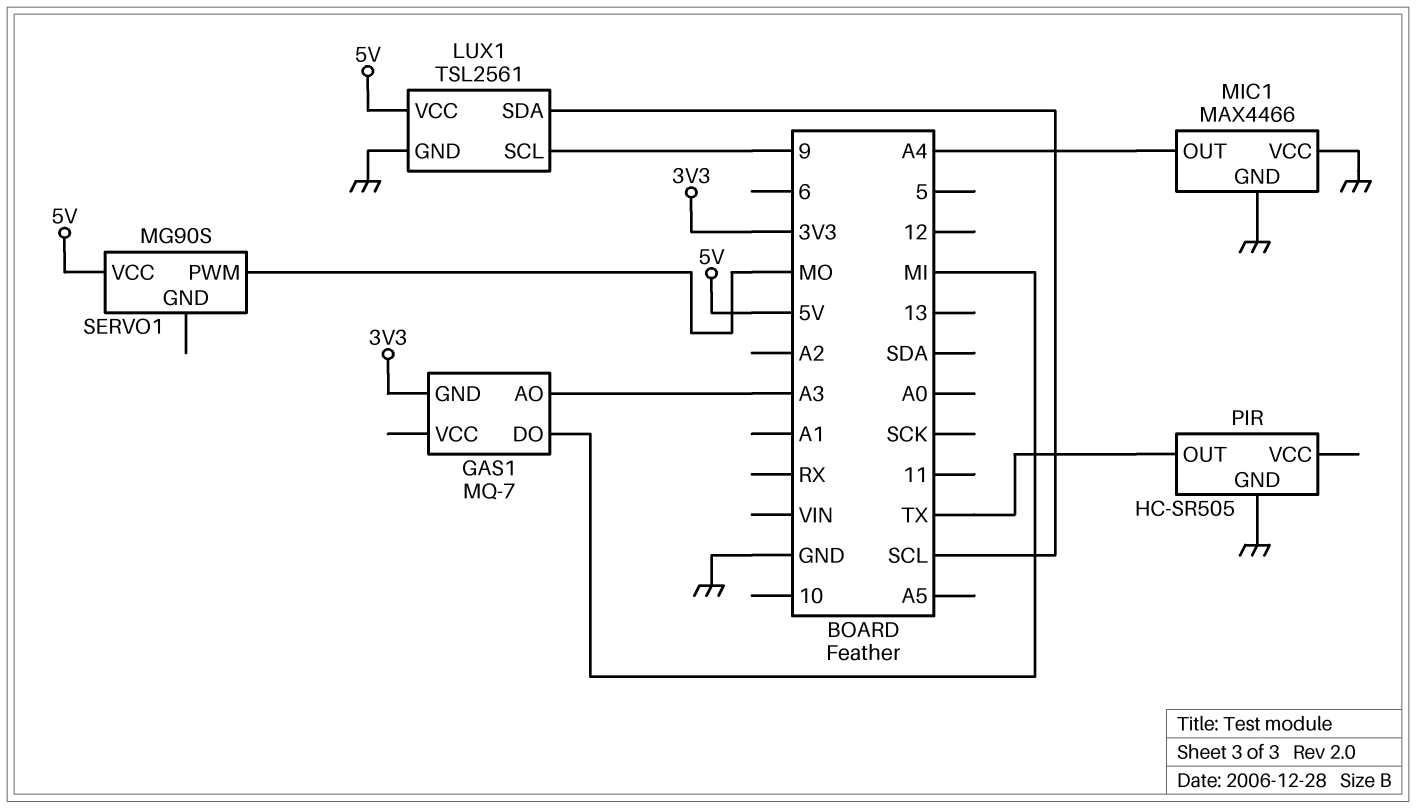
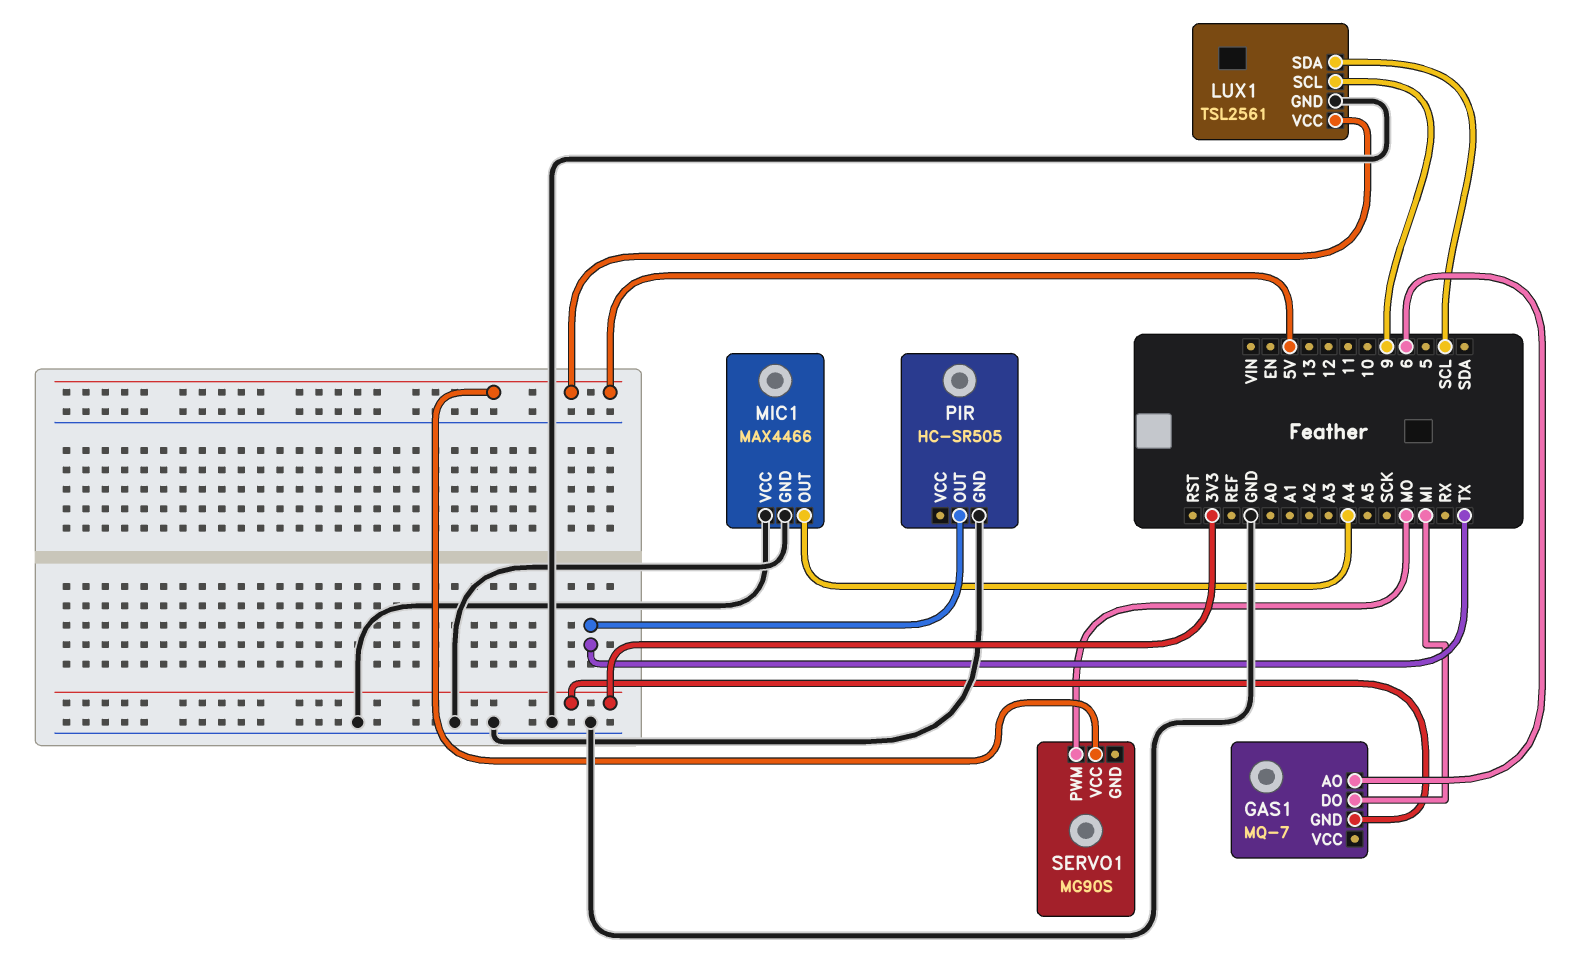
GAS1 pin AO: A3 -> 6

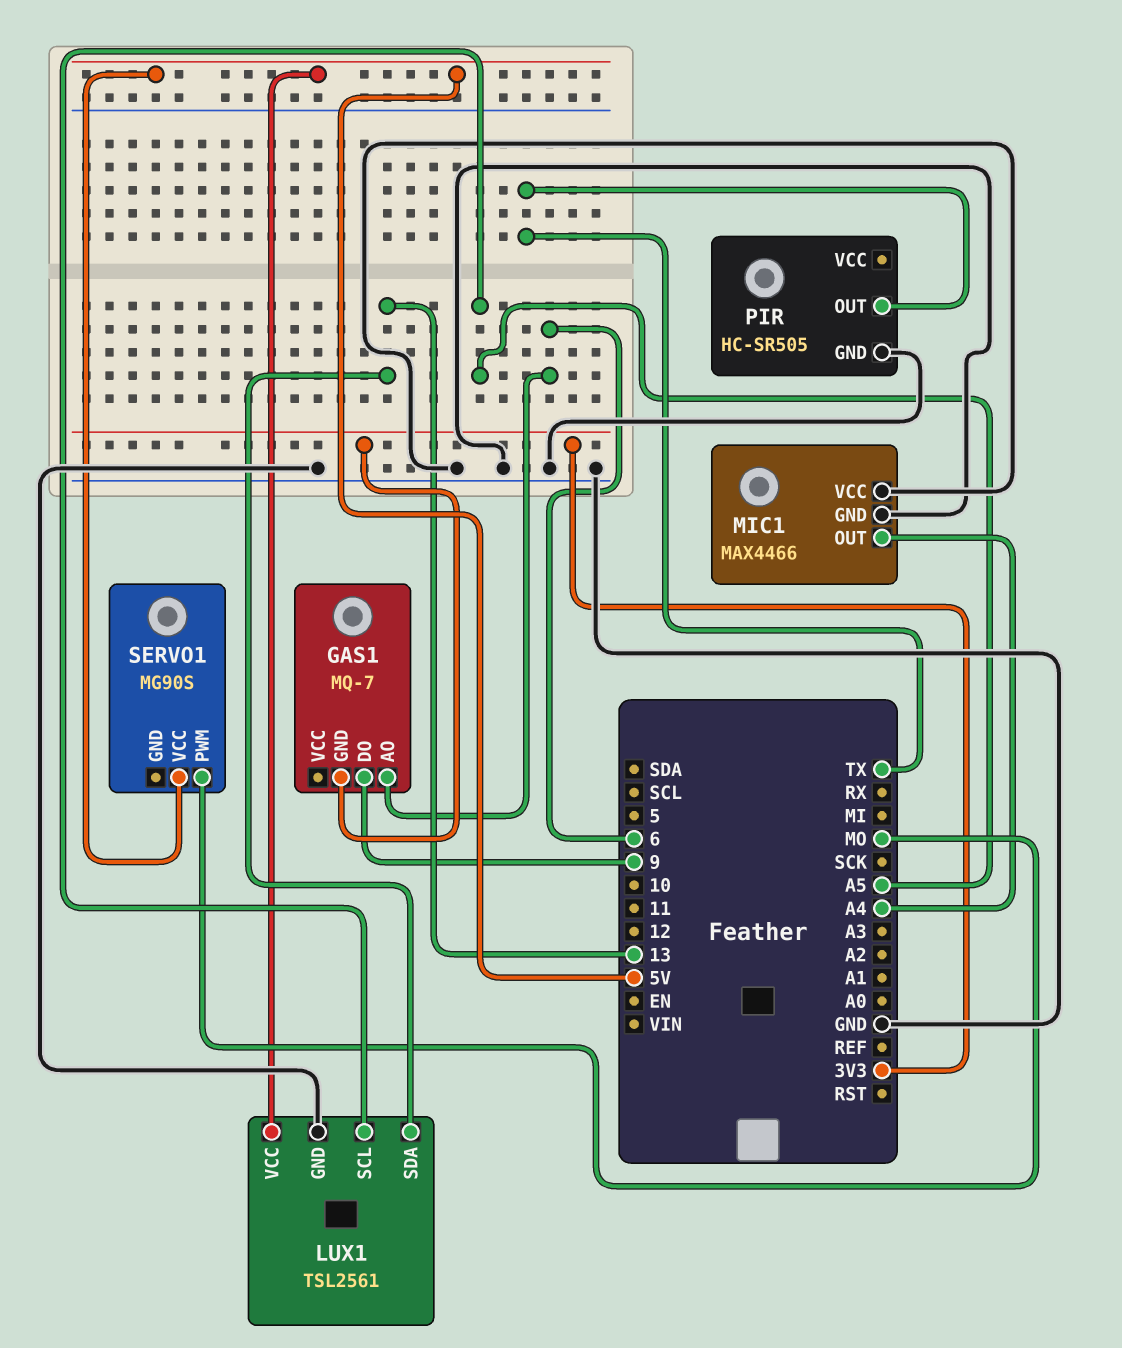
GAS1 pin DO: MI -> 9
LUX1 pin SCL: 9 -> A5
LUX1 pin SDA: SCL -> 13

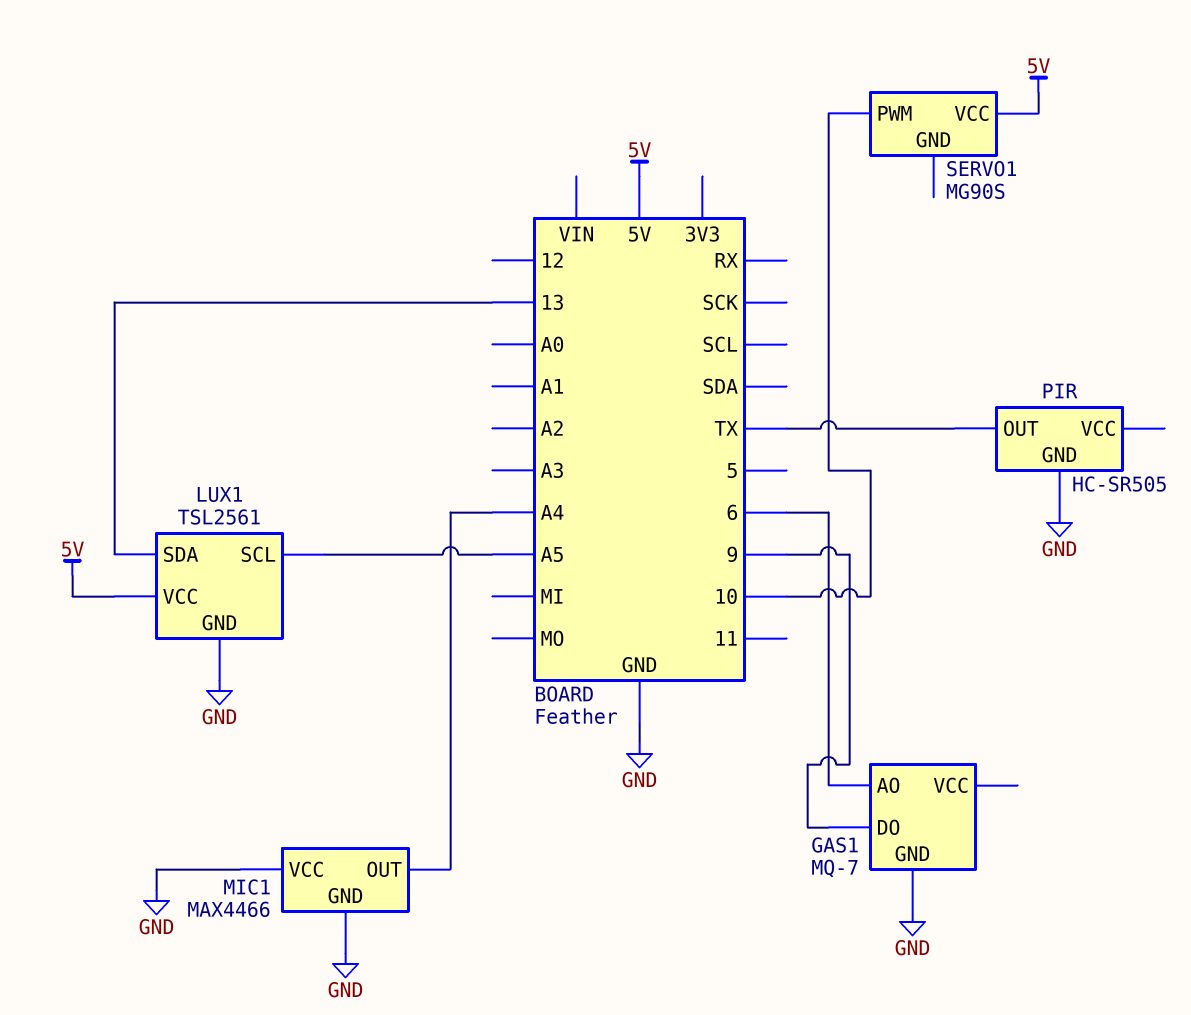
GAS1 pin GND: 3V3 -> GND
SERVO1 pin PWM: MO -> 10

